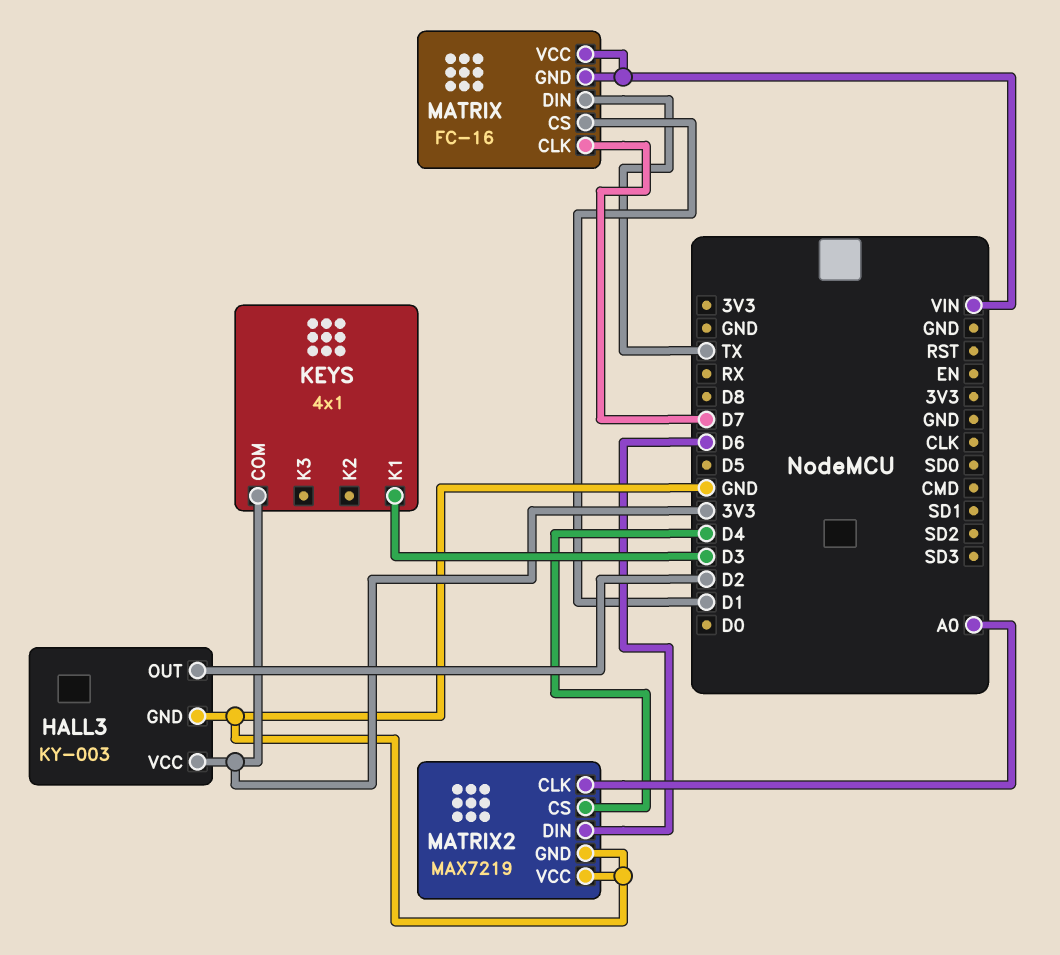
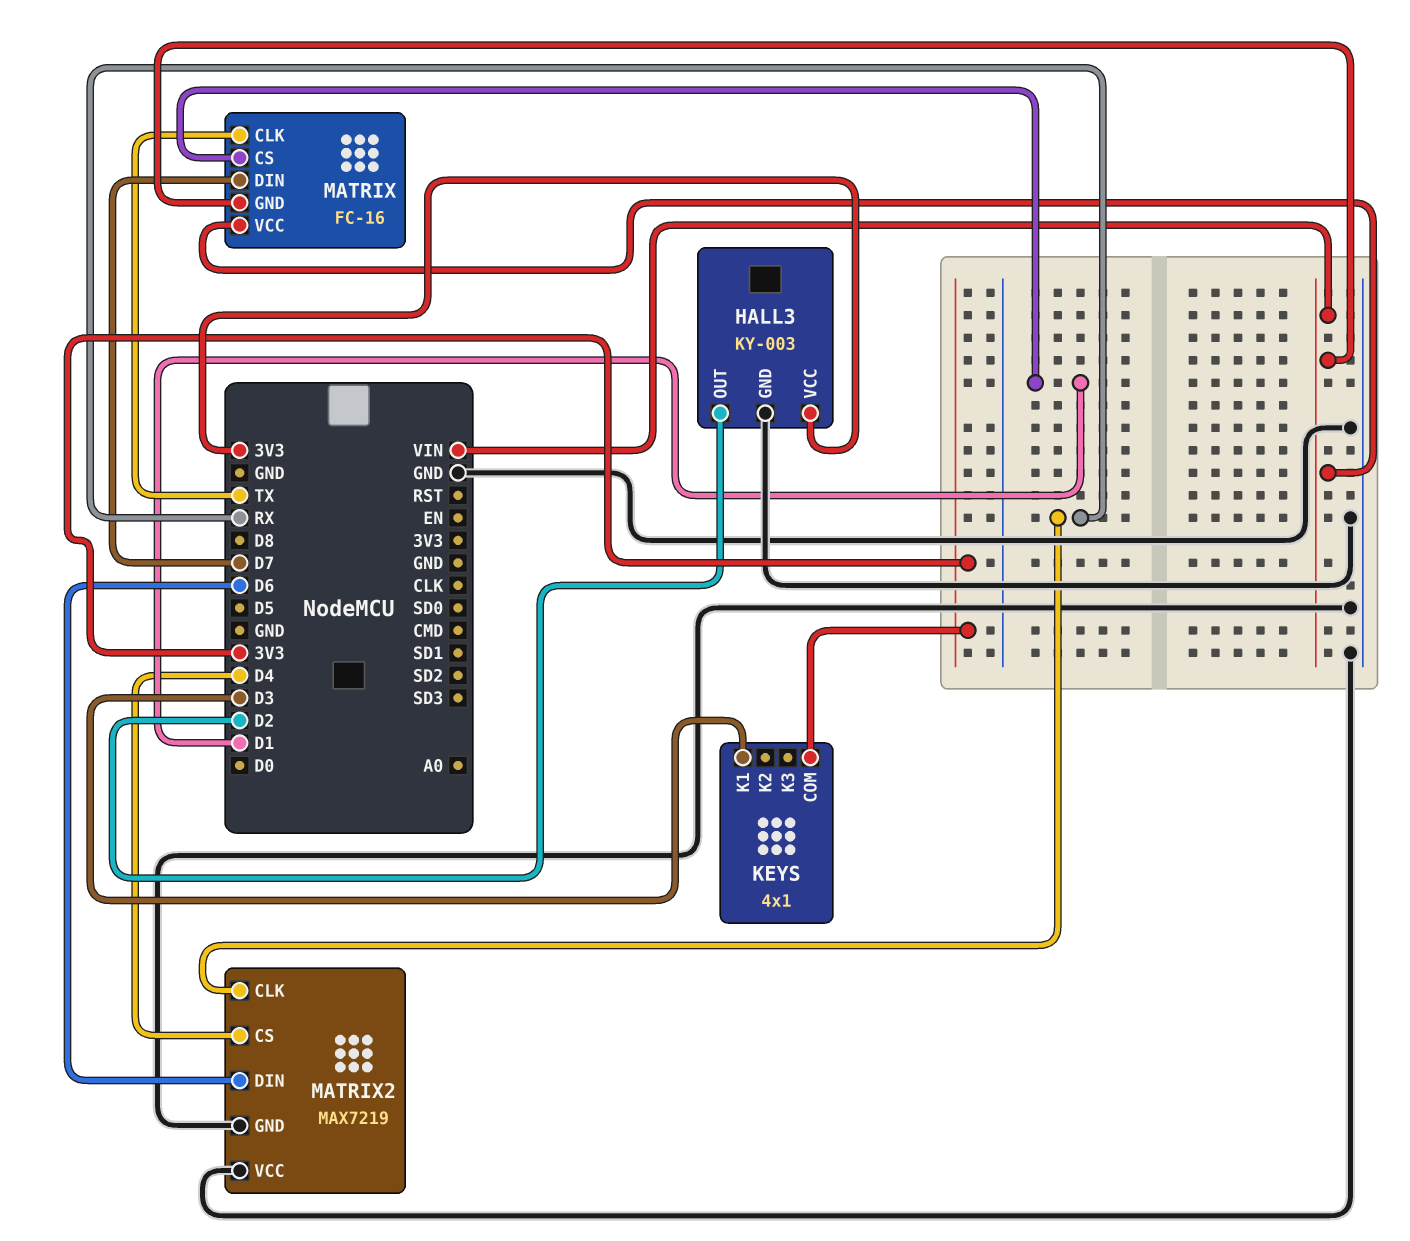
MATRIX pin CLK: D7 -> TX
MATRIX pin DIN: TX -> D7
MATRIX2 pin CLK: A0 -> RX

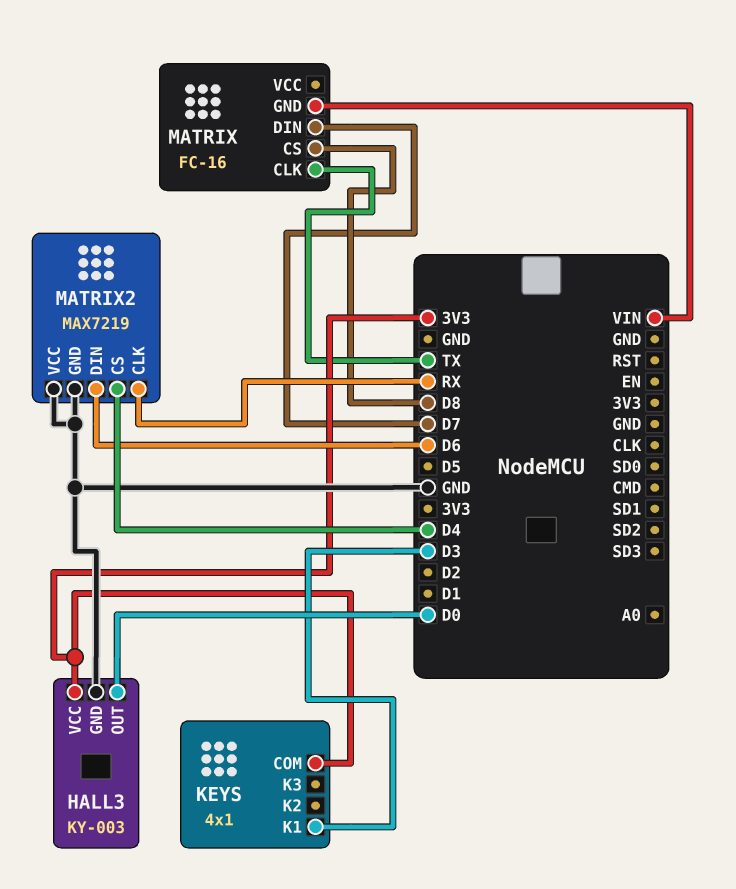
HALL3 pin OUT: D2 -> D0
MATRIX pin CS: D1 -> D8
MATRIX pin VCC: VIN -> none

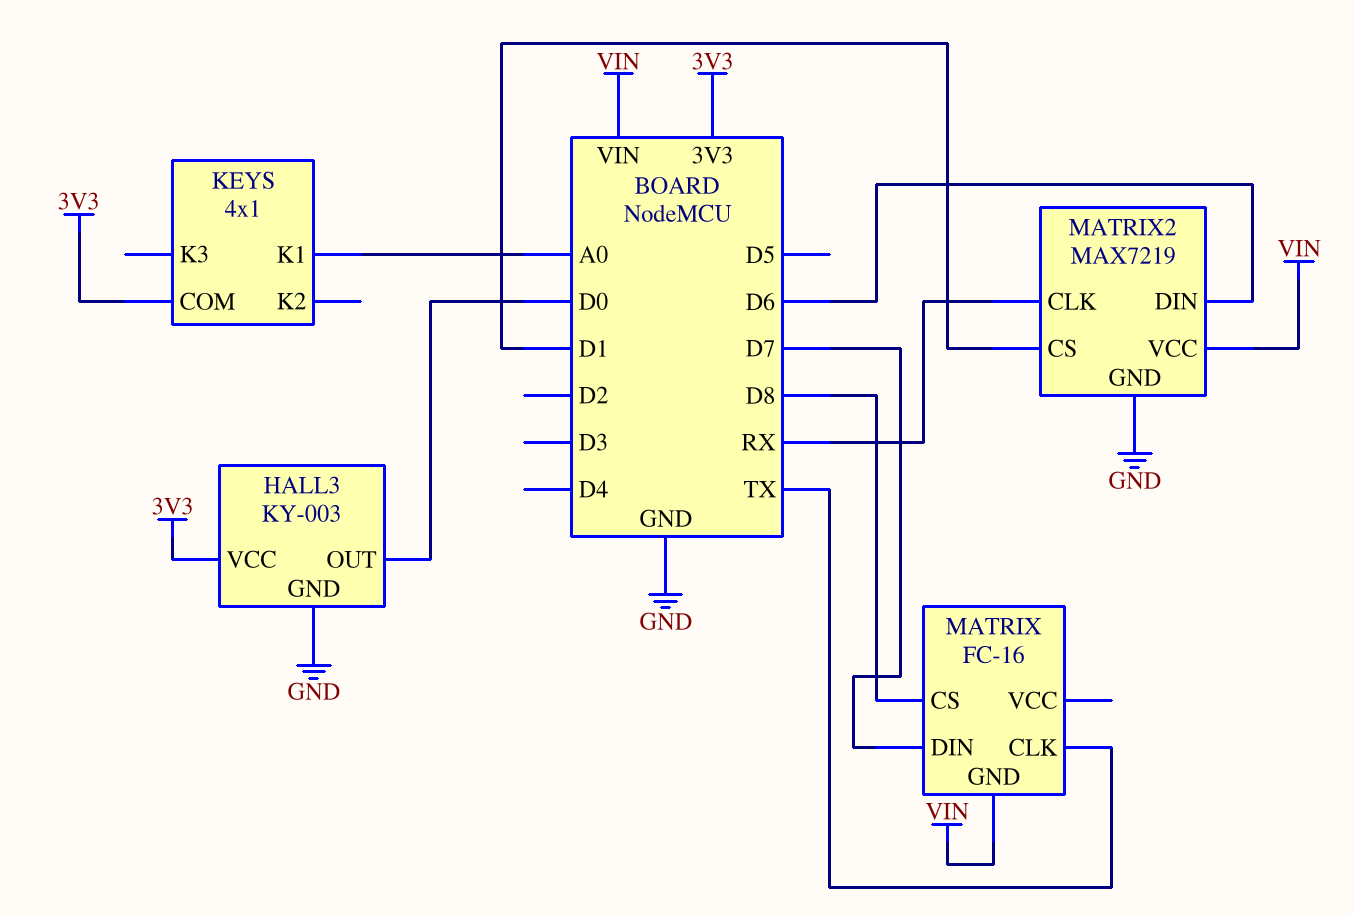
KEYS pin K1: D3 -> A0
MATRIX2 pin CS: D4 -> D1
MATRIX2 pin VCC: GND -> VIN

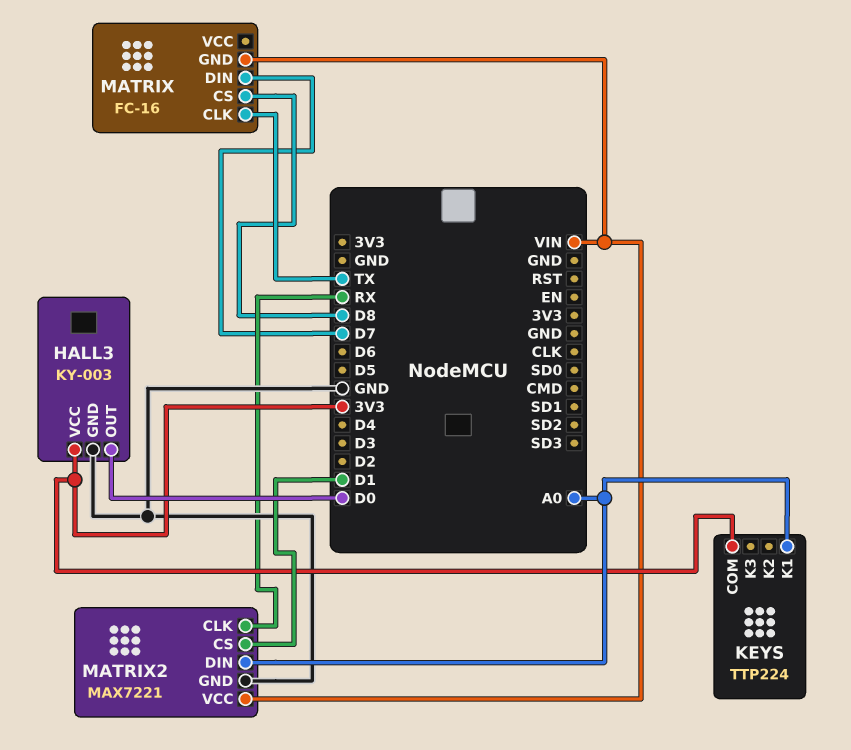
KEYS: 4x1 -> TTP224
MATRIX2: MAX7219 -> MAX7221
MATRIX2 pin DIN: D6 -> A0

